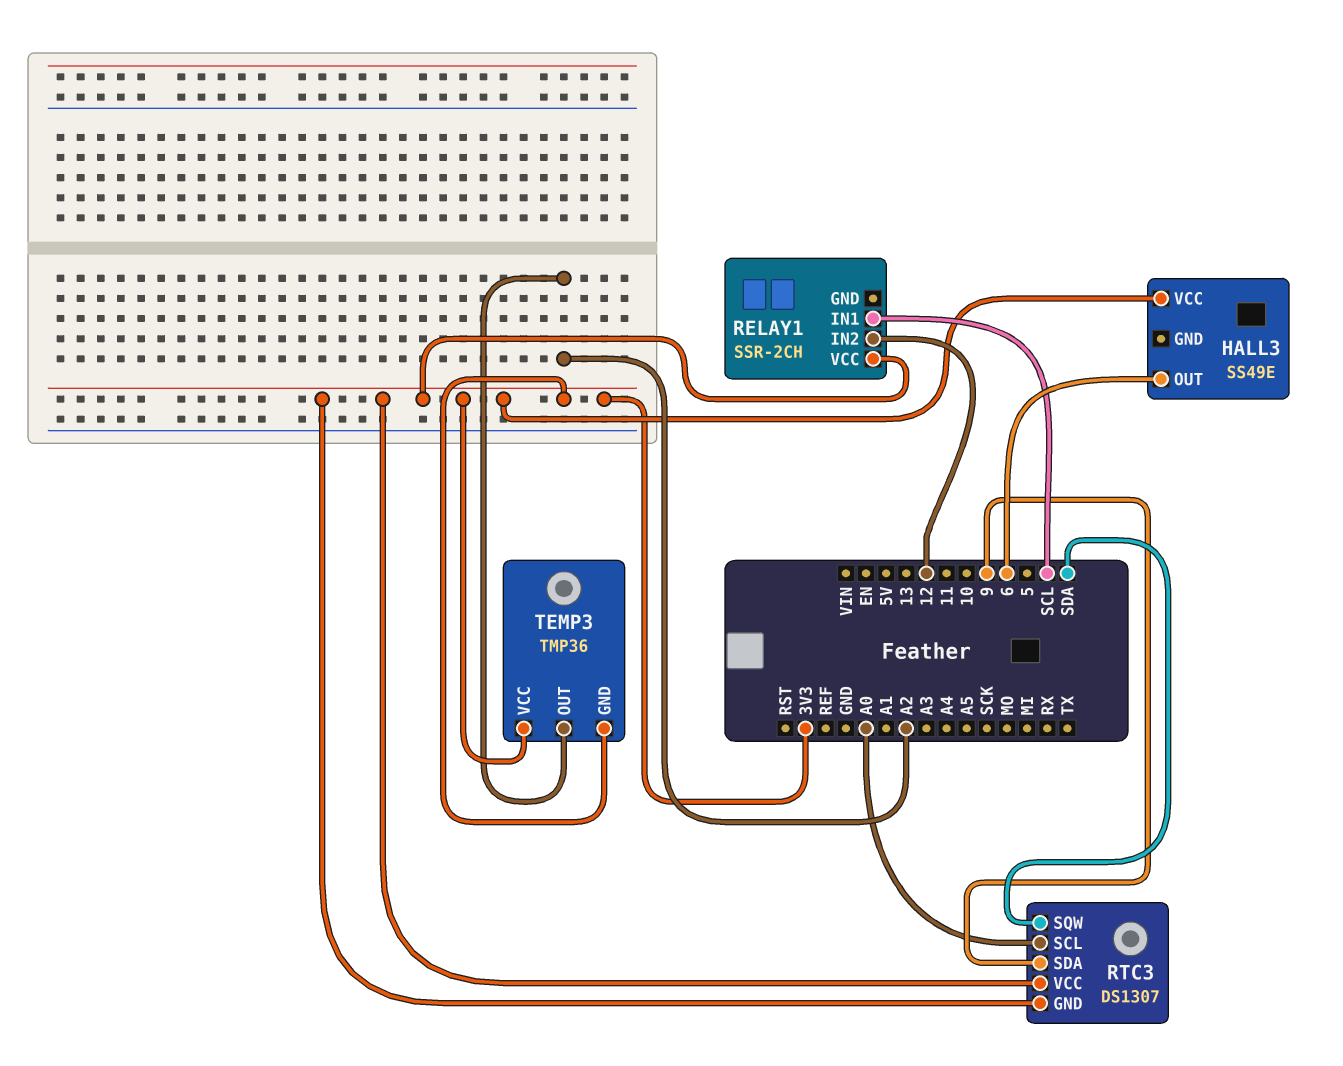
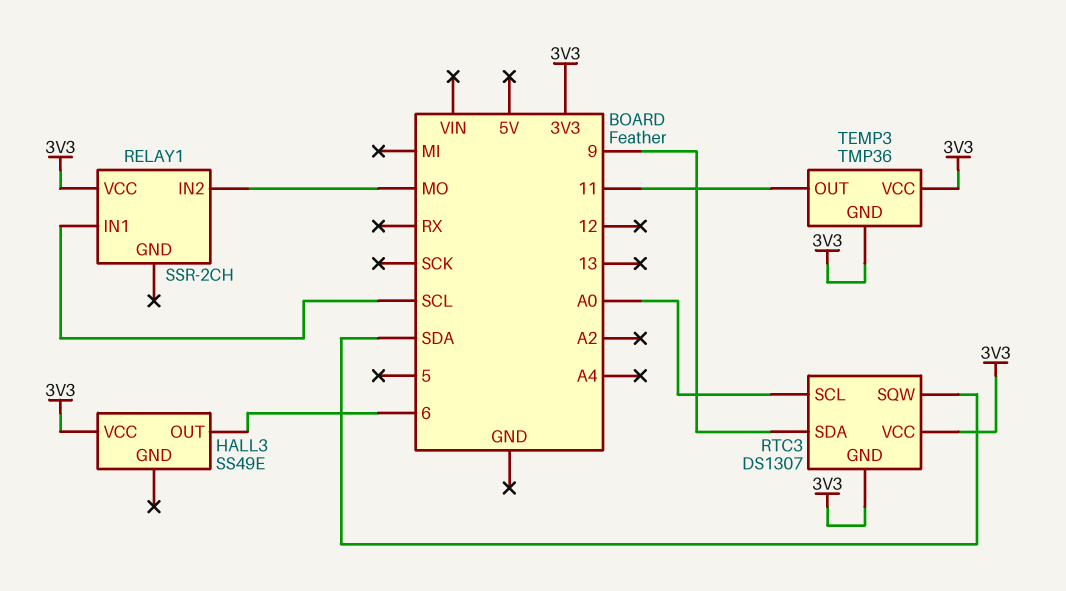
RELAY1 pin IN2: 12 -> MO
TEMP3 pin OUT: A2 -> 11

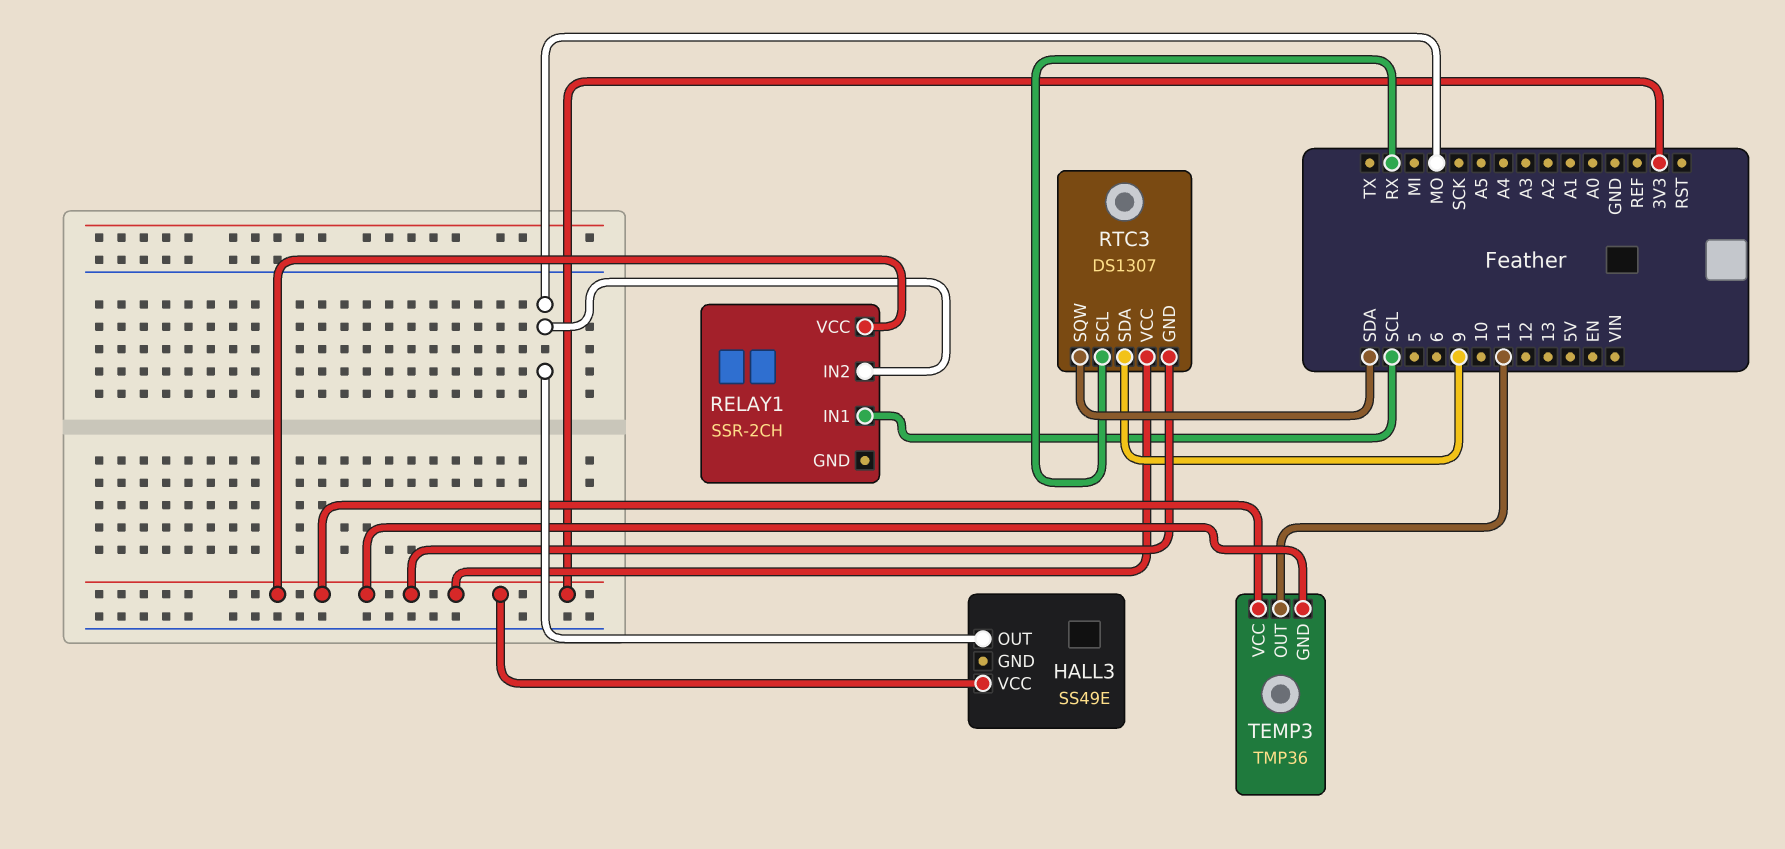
HALL3 pin OUT: 6 -> MO
RTC3 pin SCL: A0 -> RX

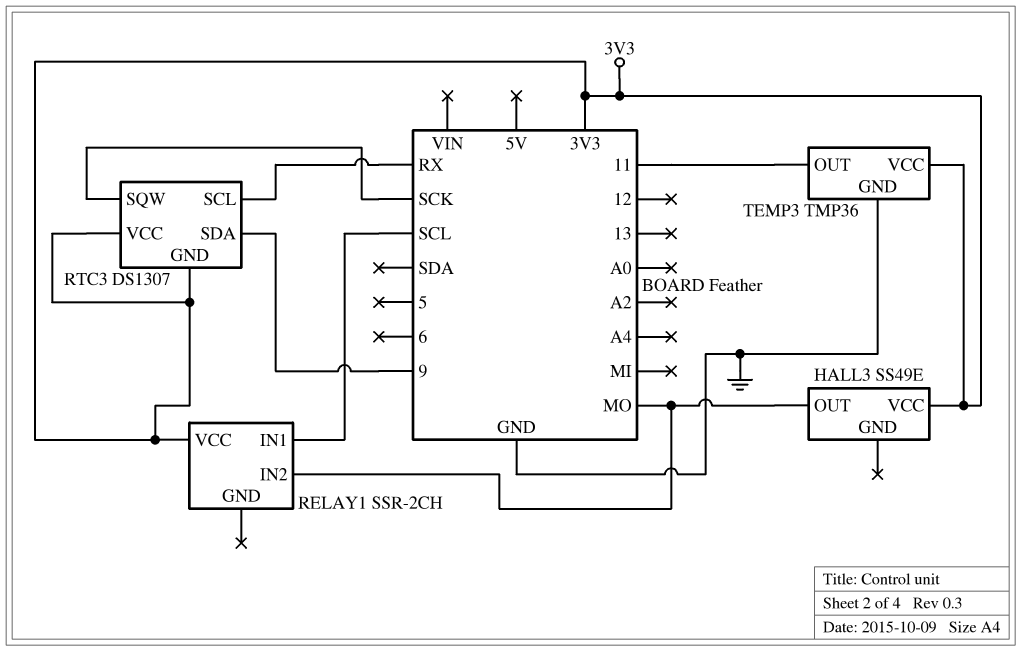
RTC3 pin SQW: SDA -> SCK
TEMP3 pin GND: 3V3 -> GND

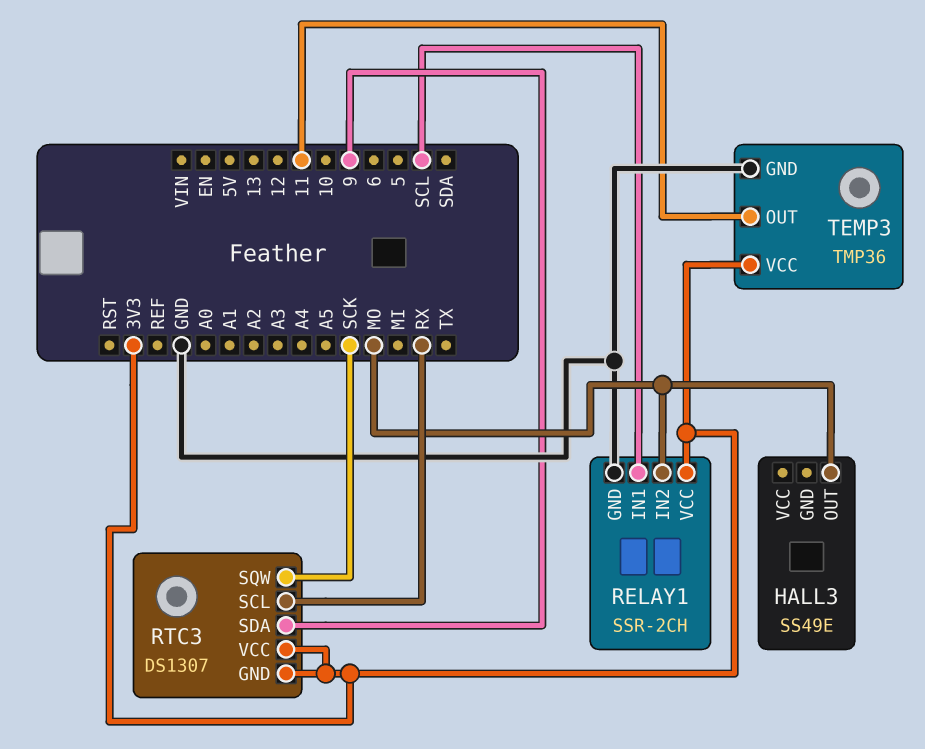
HALL3 pin VCC: 3V3 -> none
RELAY1 pin GND: none -> GND

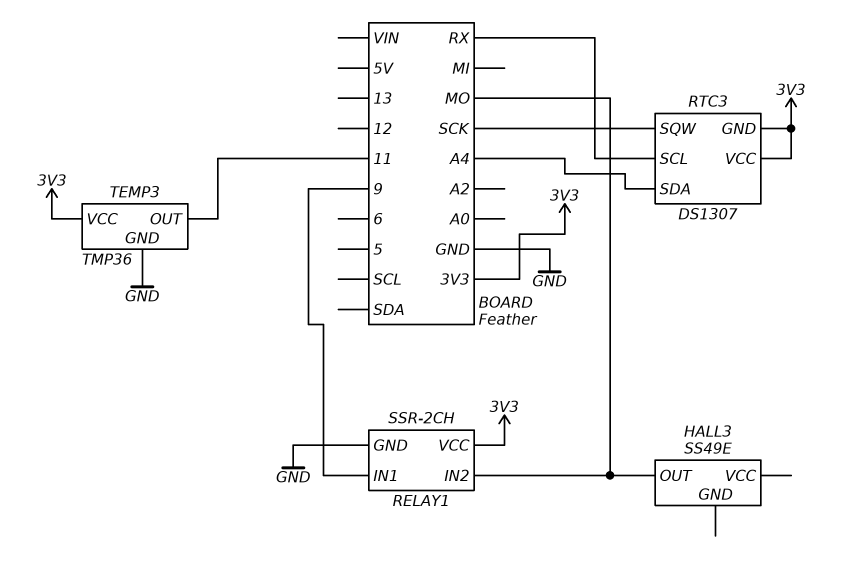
RELAY1 pin IN1: SCL -> 9
RTC3 pin SDA: 9 -> A4

